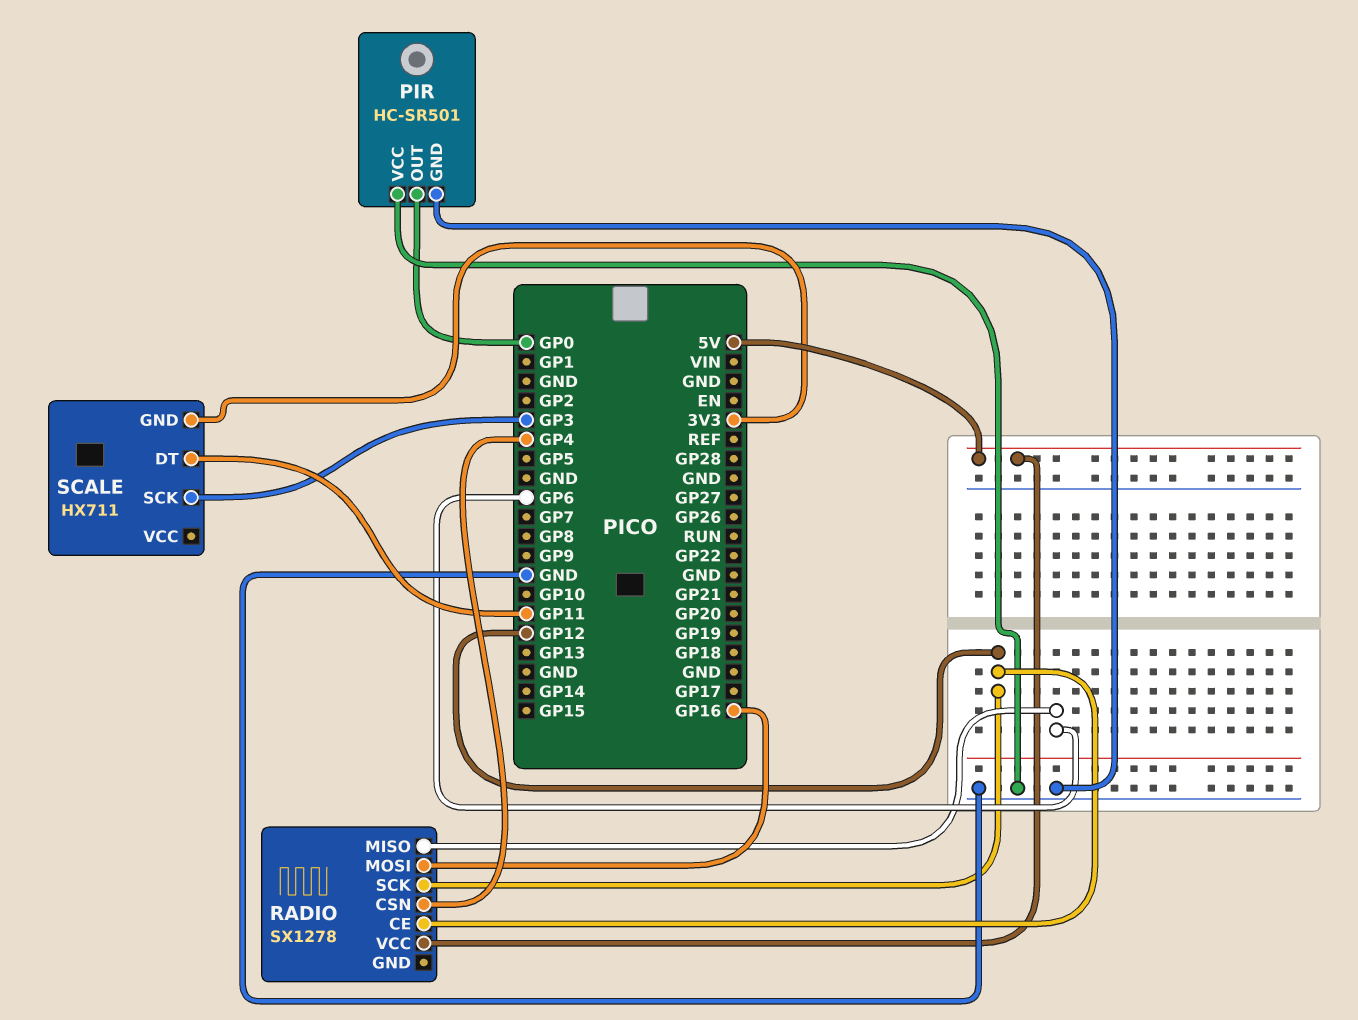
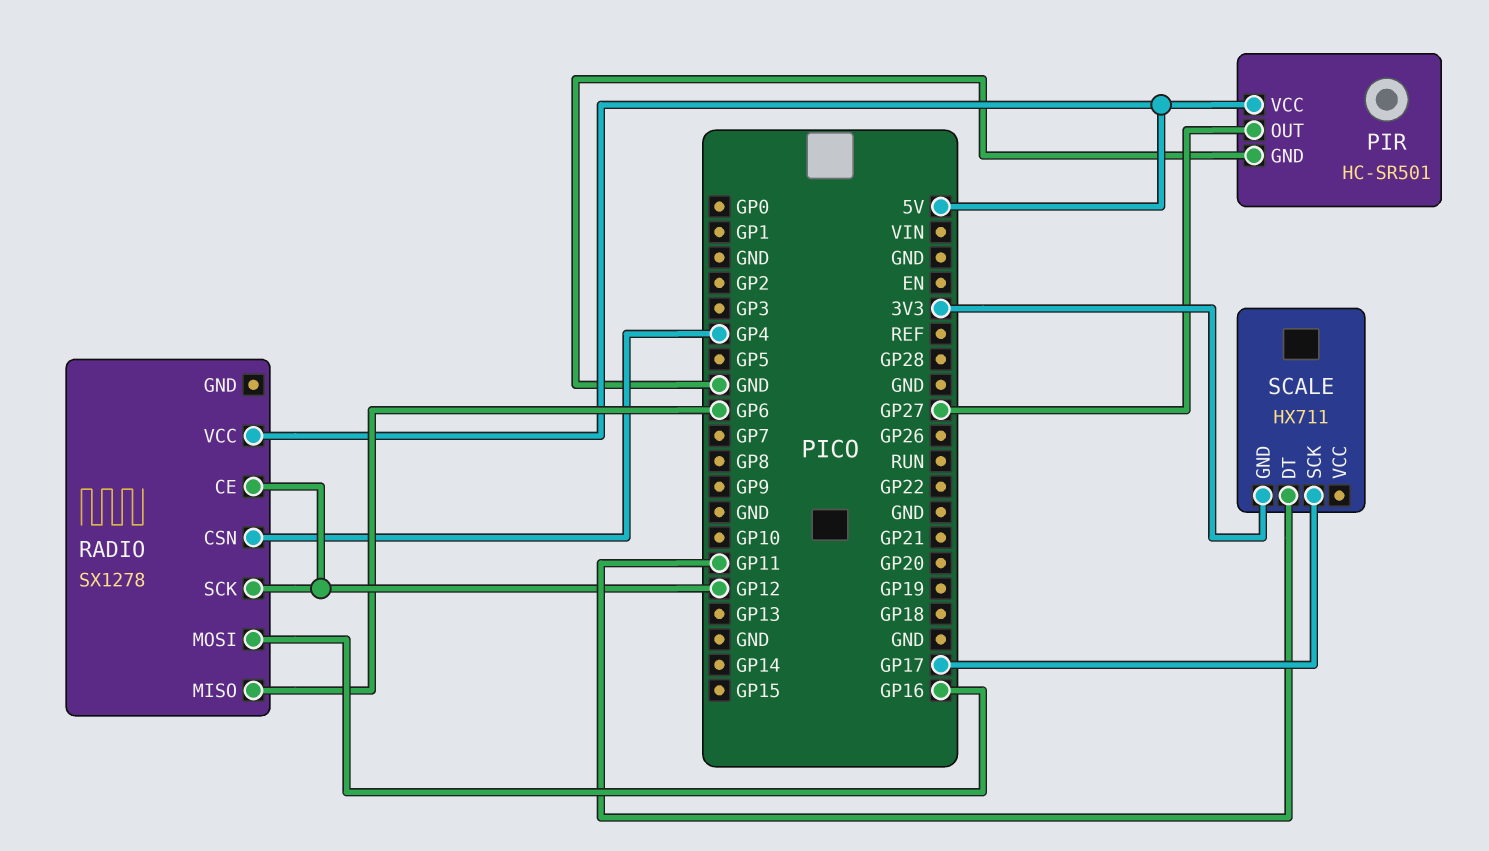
PIR pin OUT: GP0 -> GP27
PIR pin VCC: GND -> 5V
SCALE pin SCK: GP3 -> GP17

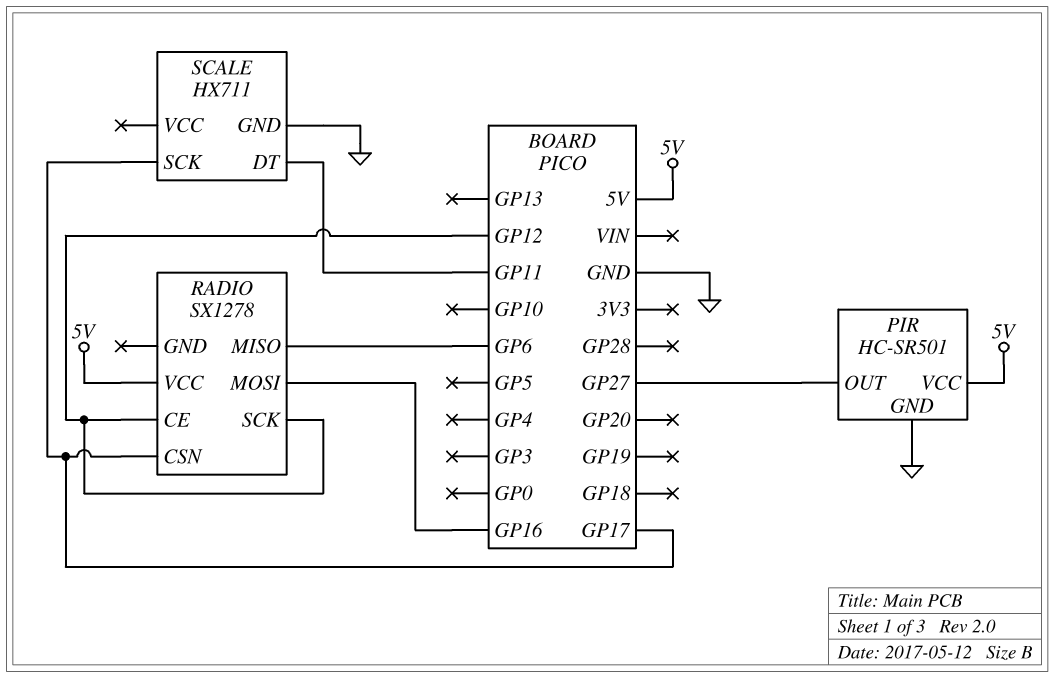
RADIO pin CSN: GP4 -> GP17
SCALE pin GND: 3V3 -> GND

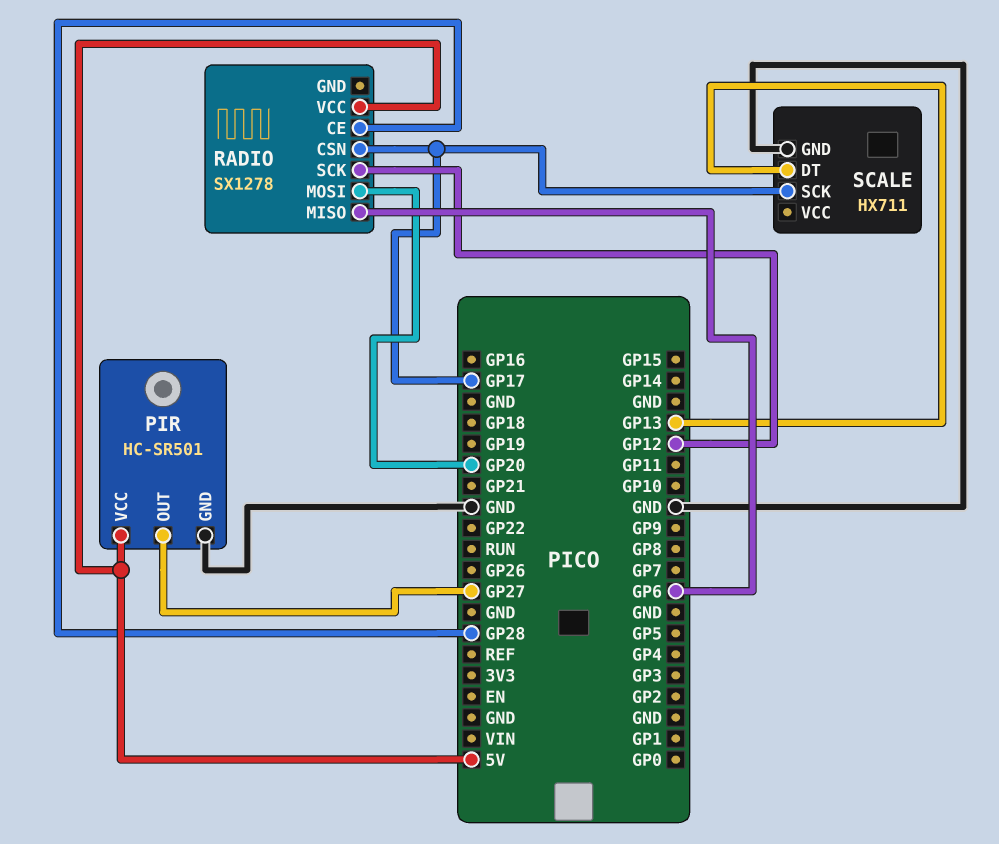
RADIO pin CE: GP12 -> GP28
RADIO pin MOSI: GP16 -> GP20
SCALE pin DT: GP11 -> GP13

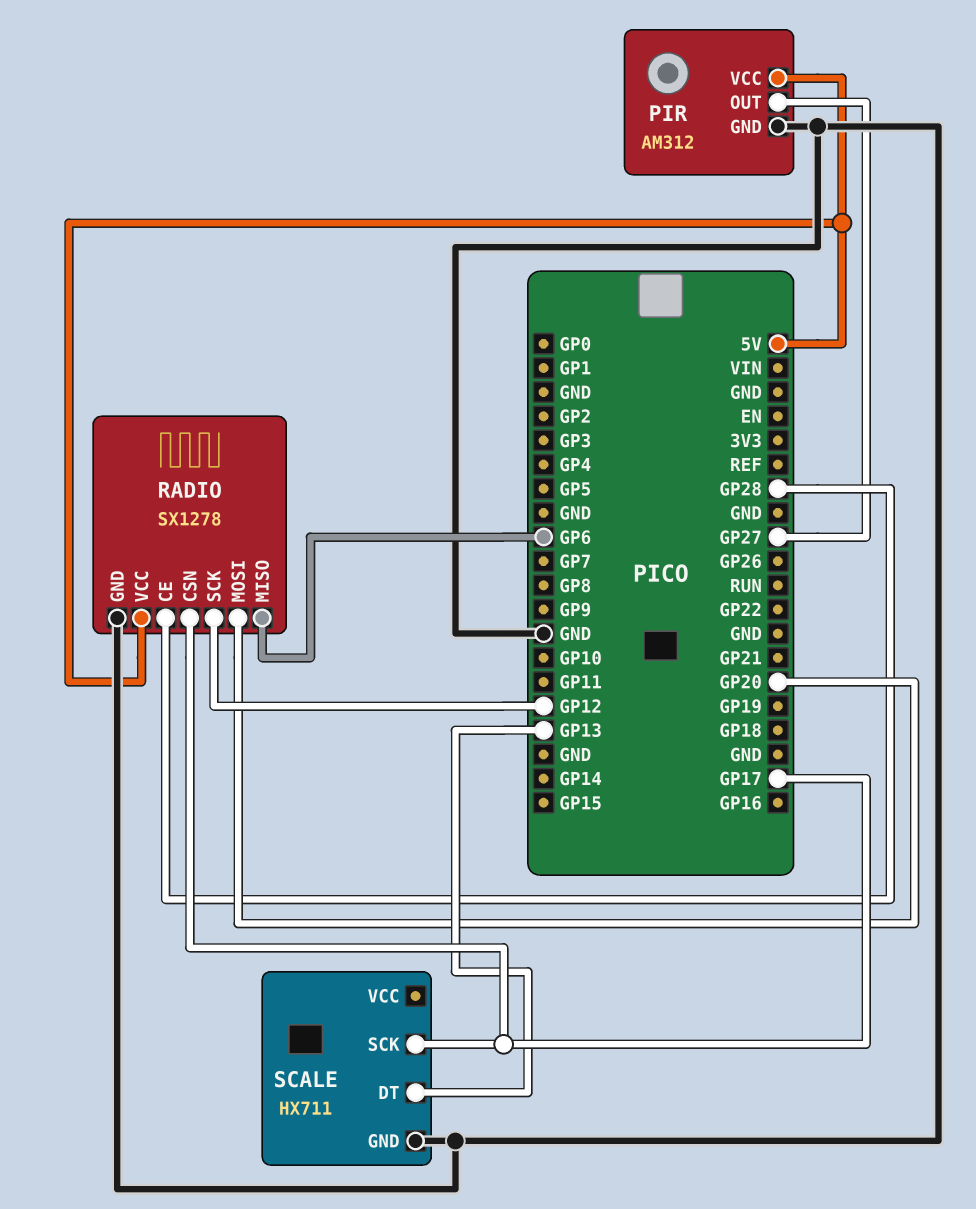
PIR: HC-SR501 -> AM312
RADIO pin GND: none -> GND

